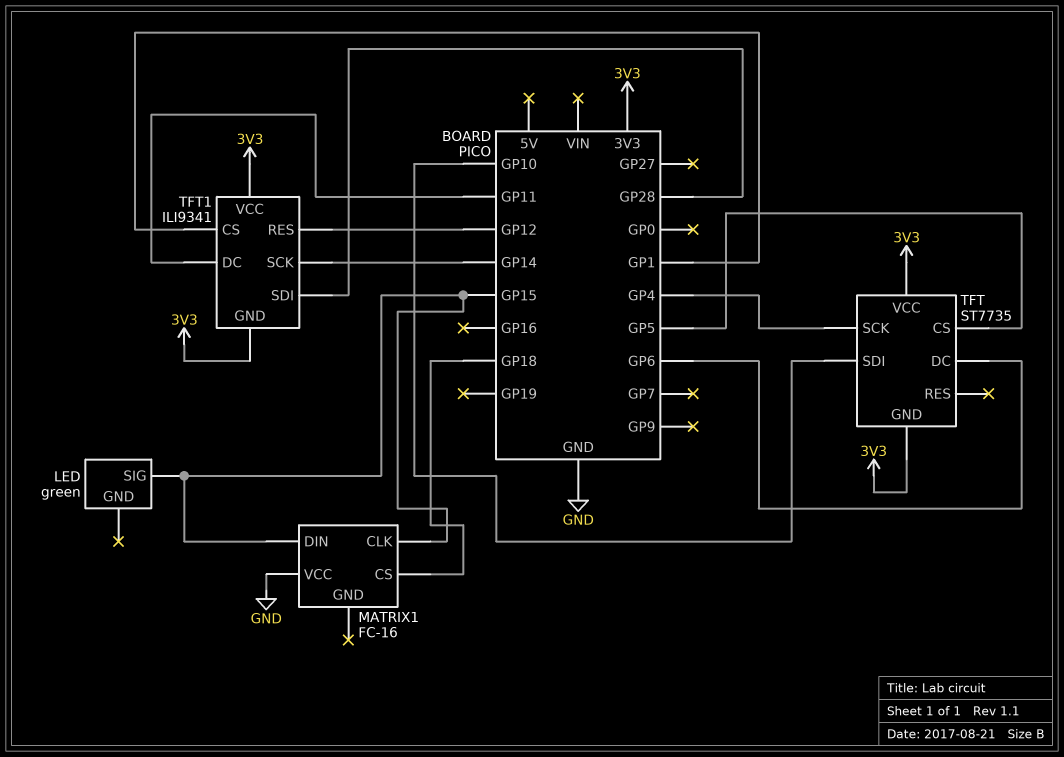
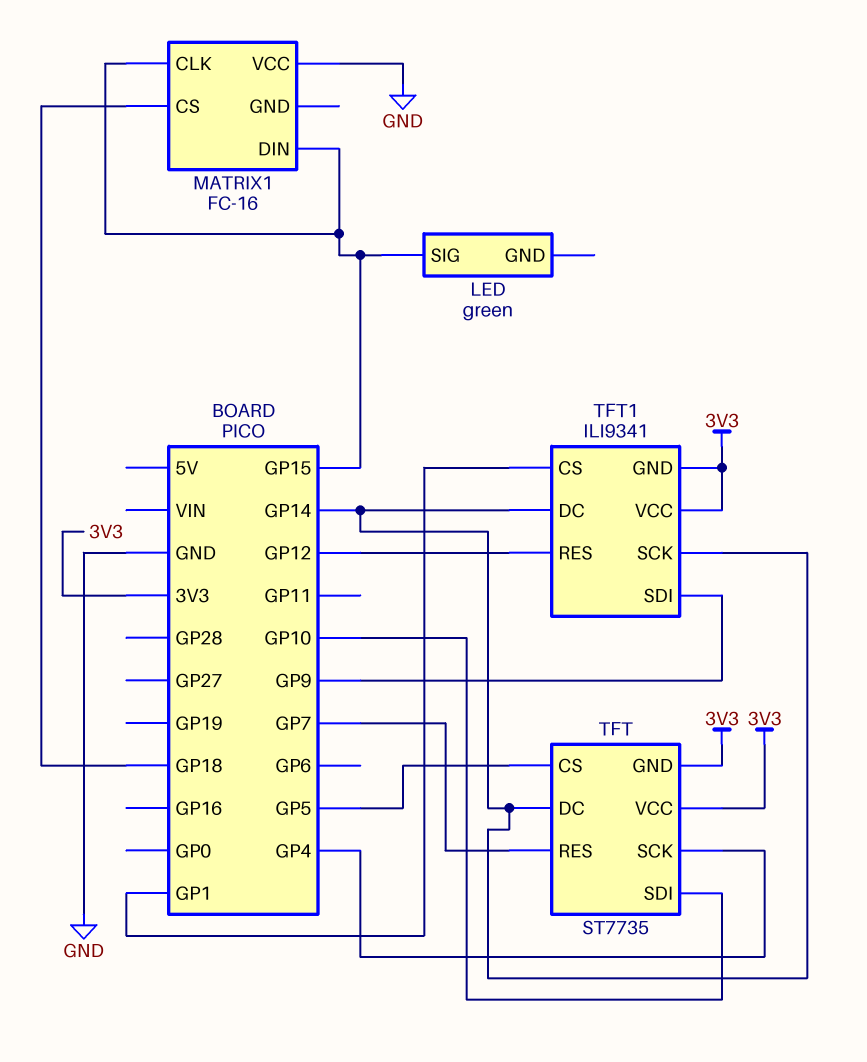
TFT pin DC: GP6 -> GP14
TFT pin RES: none -> GP7
TFT1 pin DC: GP11 -> GP14
TFT1 pin SDI: GP28 -> GP9

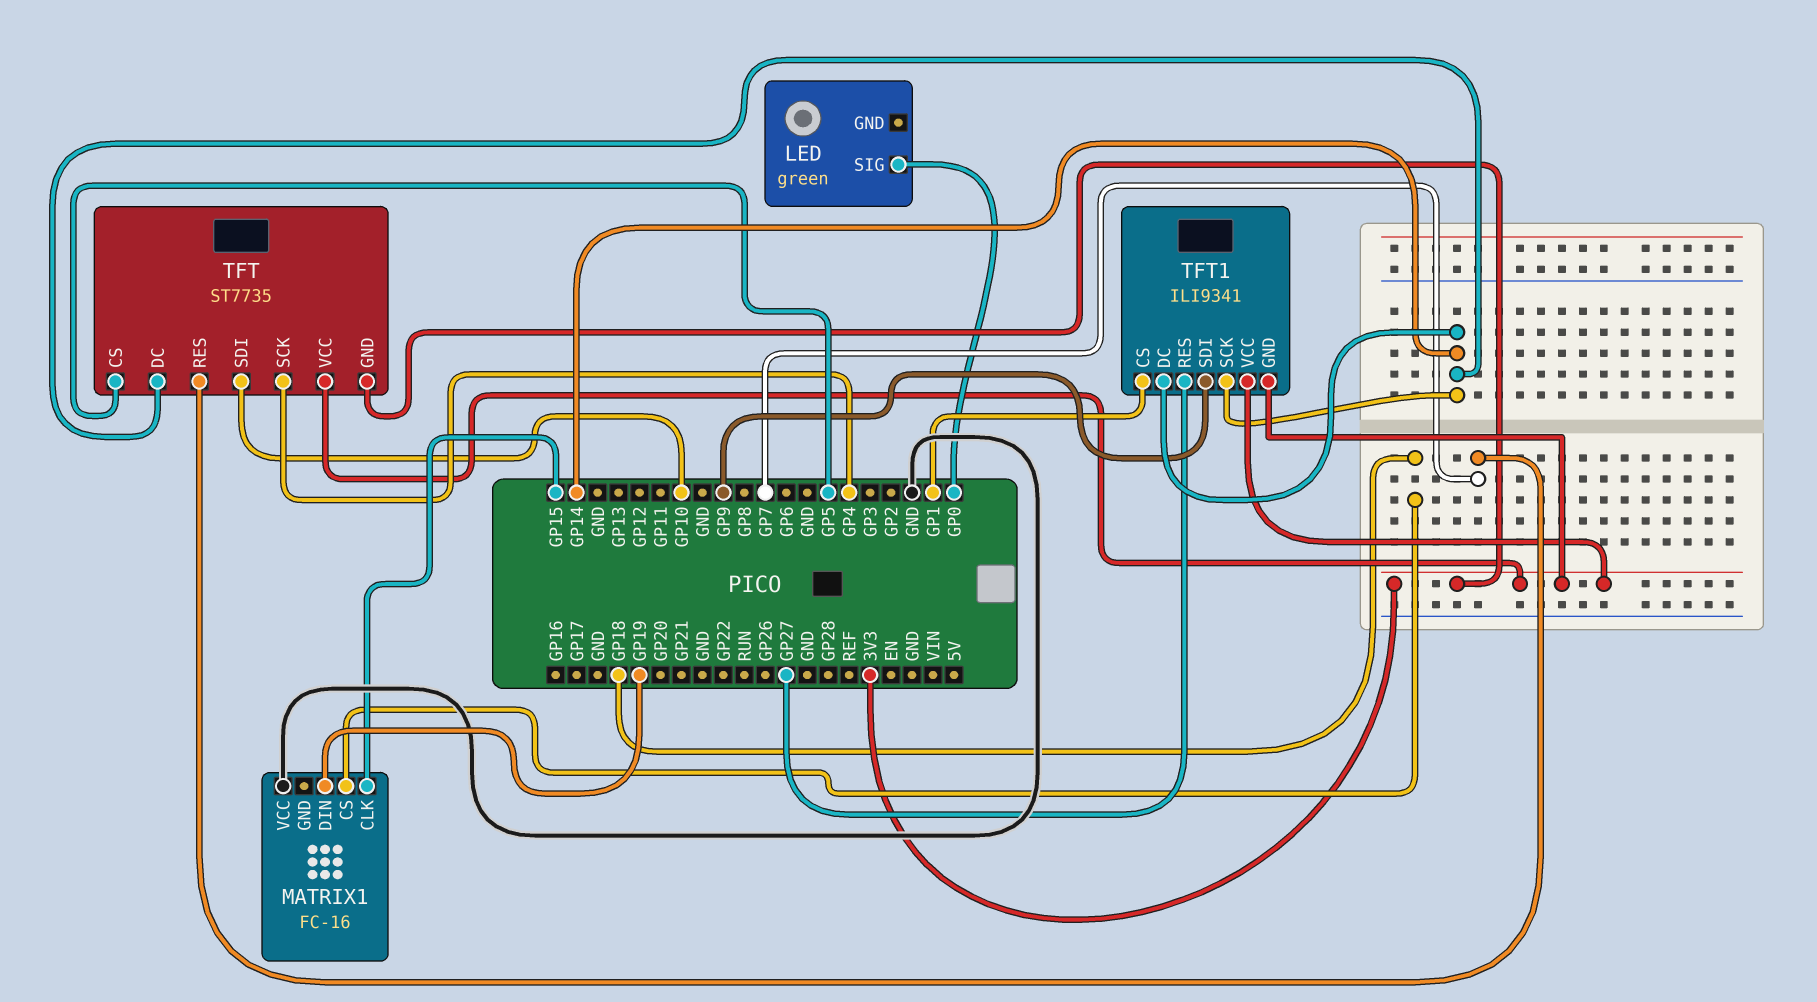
LED pin SIG: GP15 -> GP0
MATRIX1 pin DIN: GP15 -> GP19
TFT1 pin RES: GP12 -> GP27

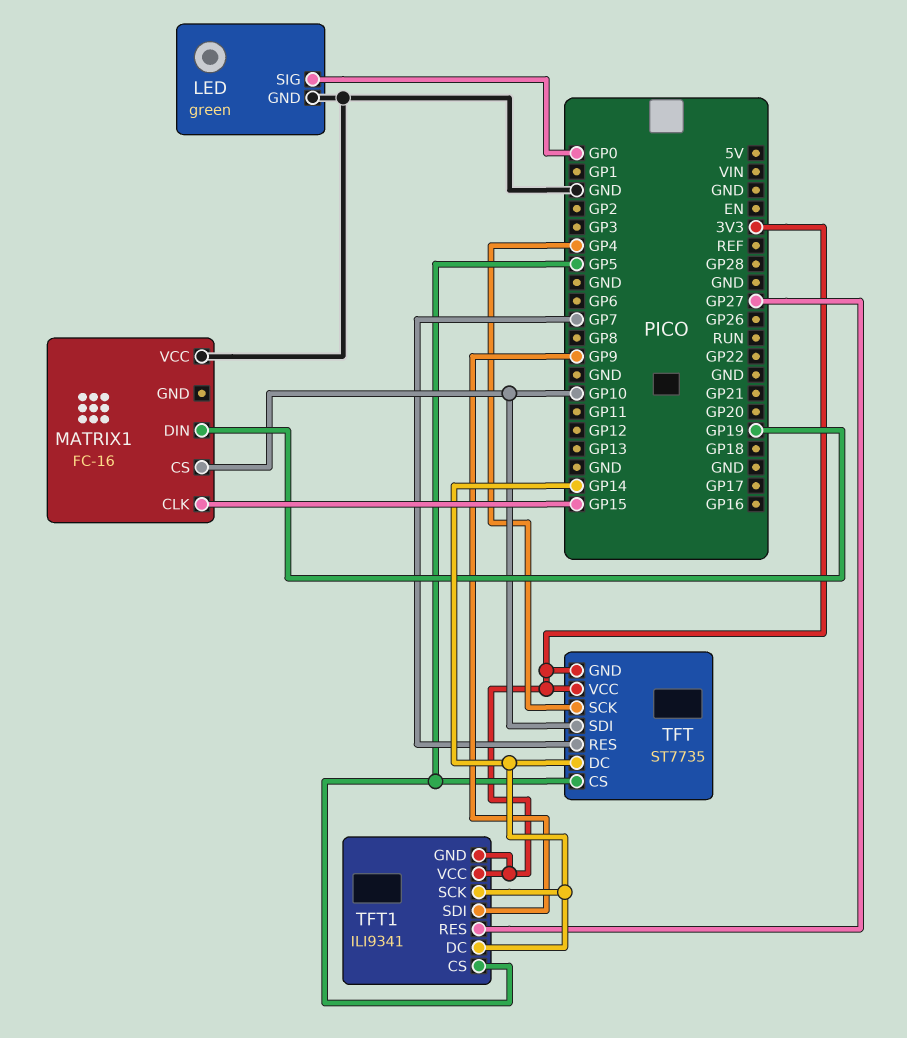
LED pin GND: none -> GND
MATRIX1 pin CS: GP18 -> GP10
TFT1 pin CS: GP1 -> GP5

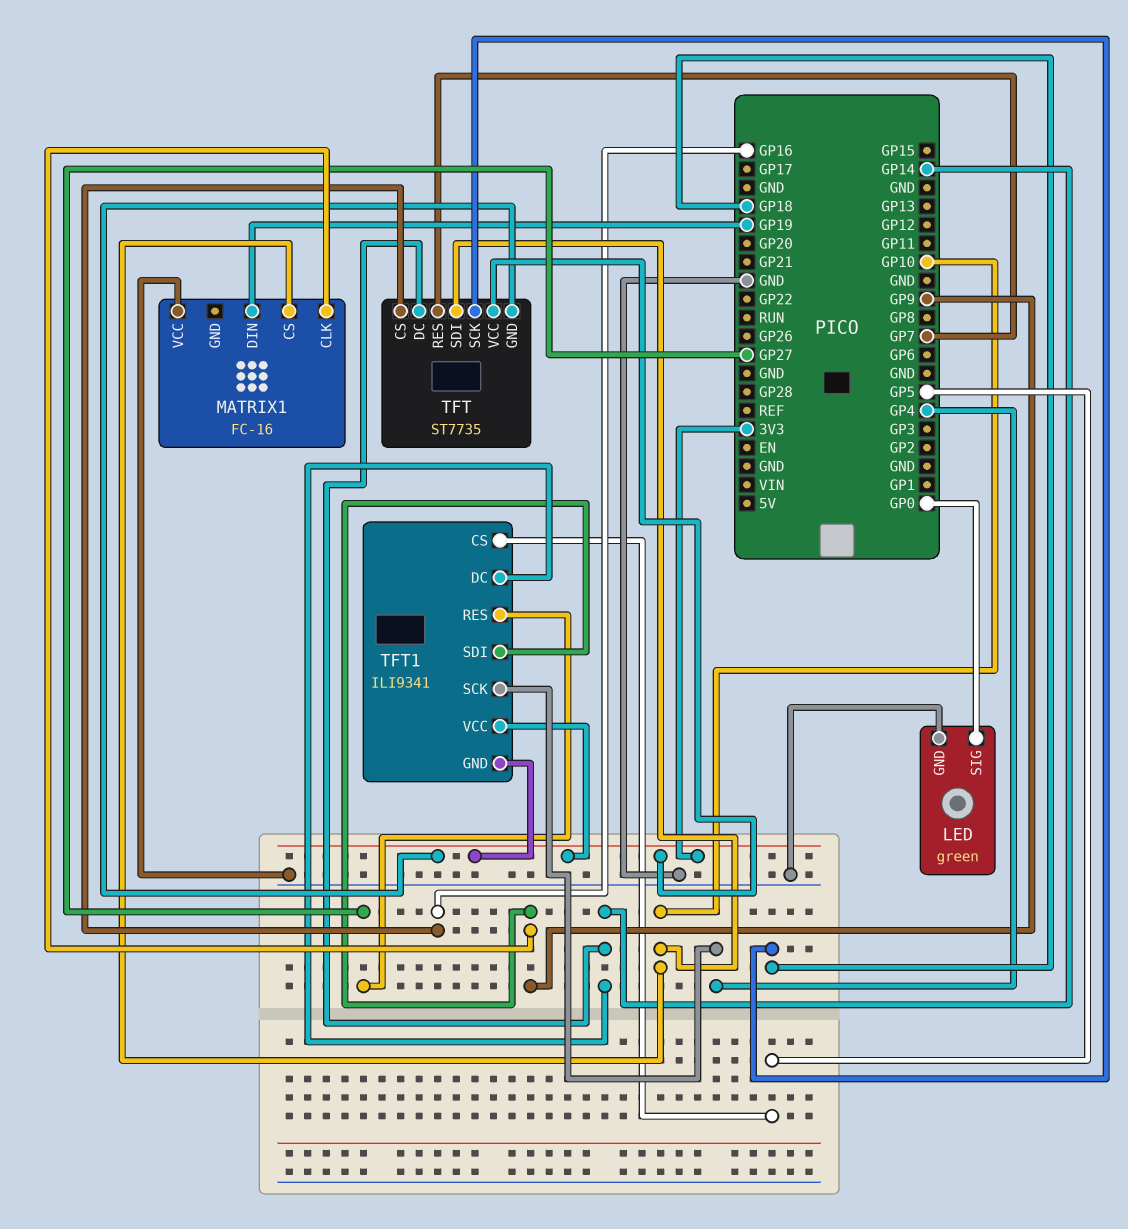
MATRIX1 pin CLK: GP15 -> GP9
TFT pin CS: GP5 -> GP16
TFT pin SCK: GP4 -> GP18
TFT1 pin SCK: GP14 -> GP4

